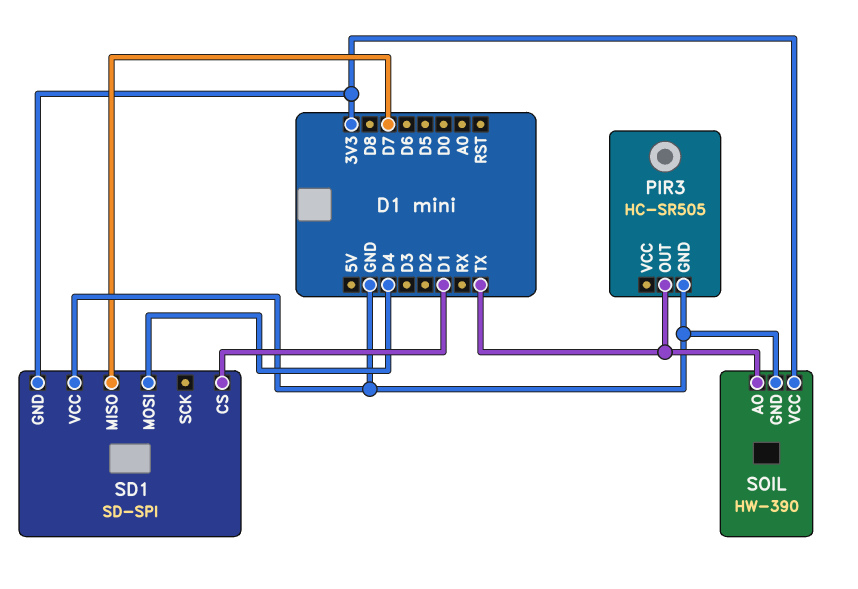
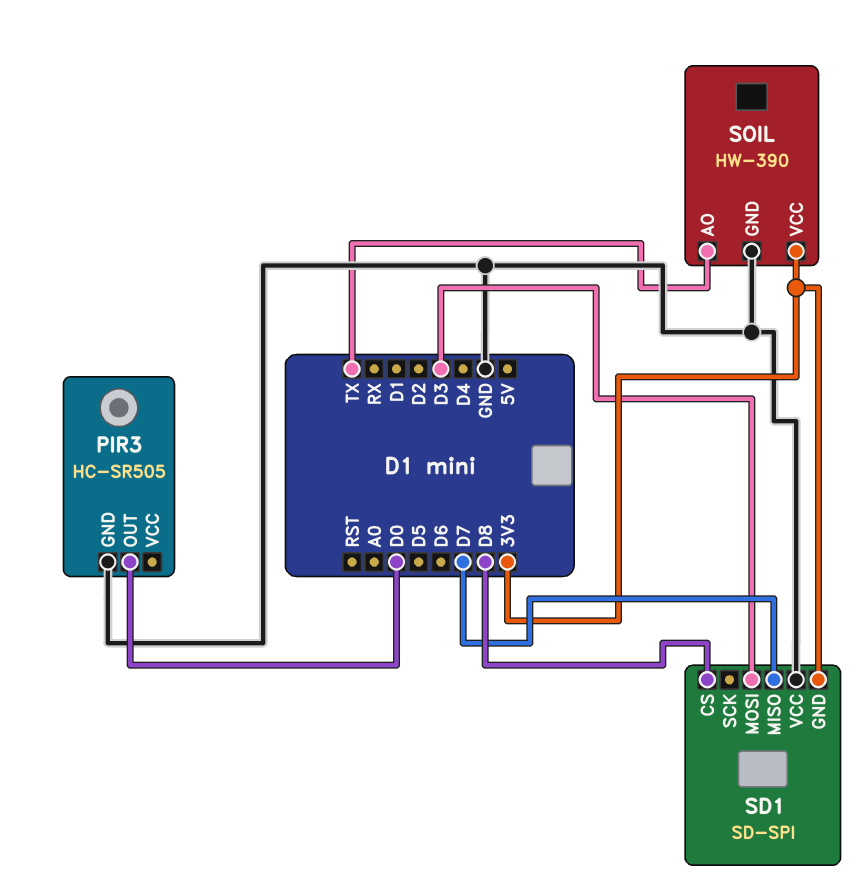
PIR3 pin OUT: TX -> D0
SD1 pin CS: D1 -> D8
SD1 pin MOSI: D4 -> D3

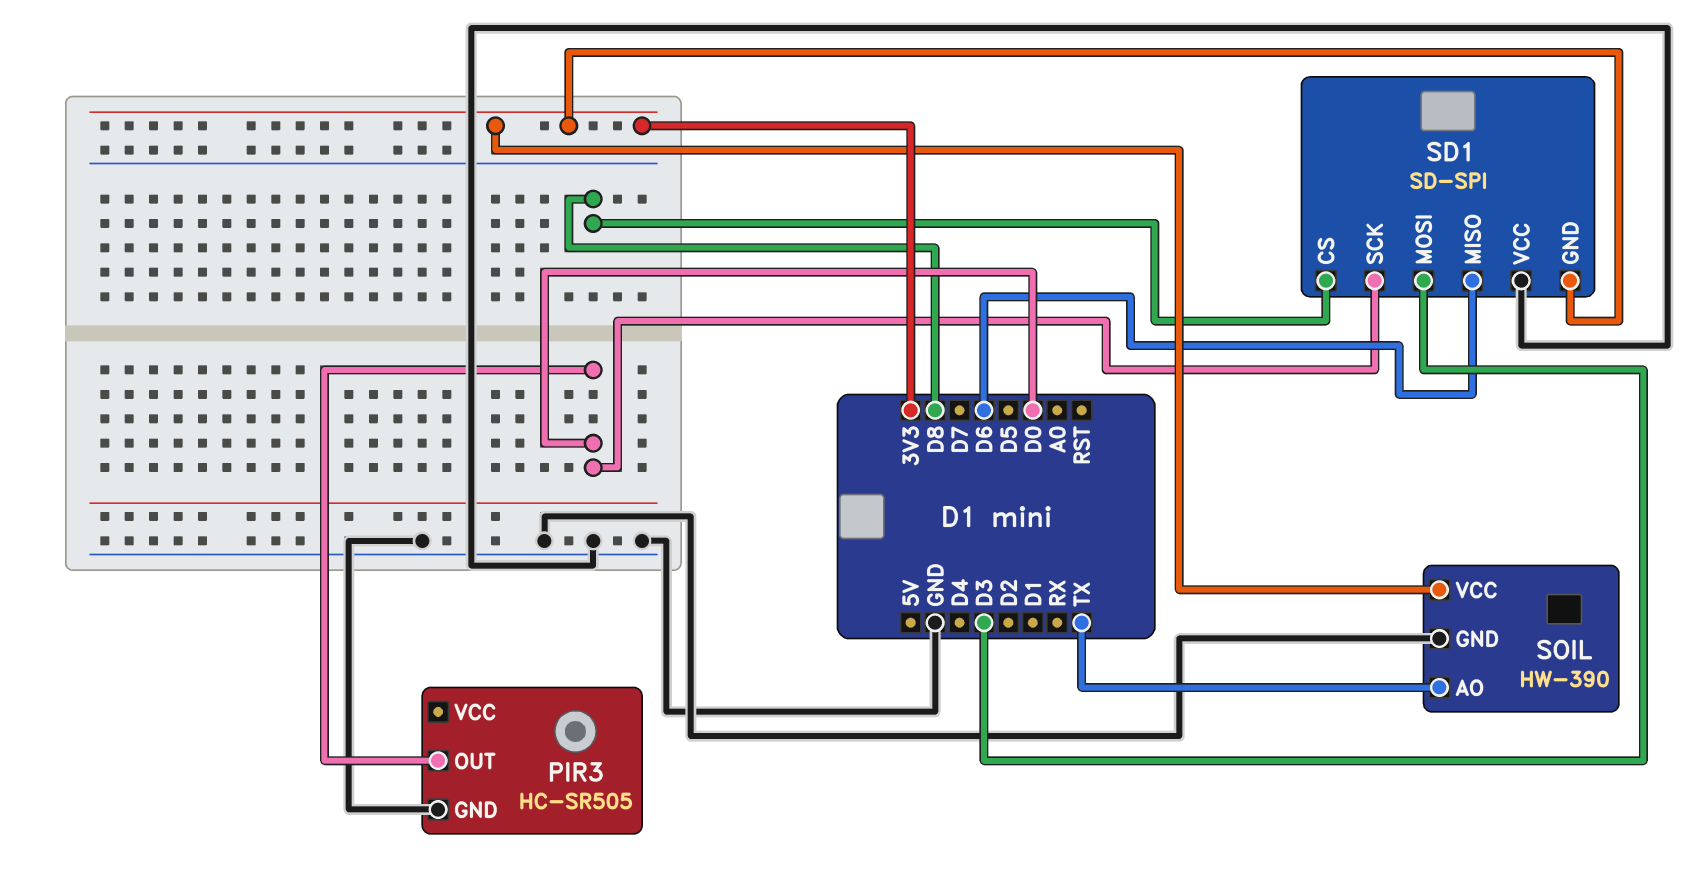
SD1 pin MISO: D7 -> D6
SD1 pin SCK: none -> D0

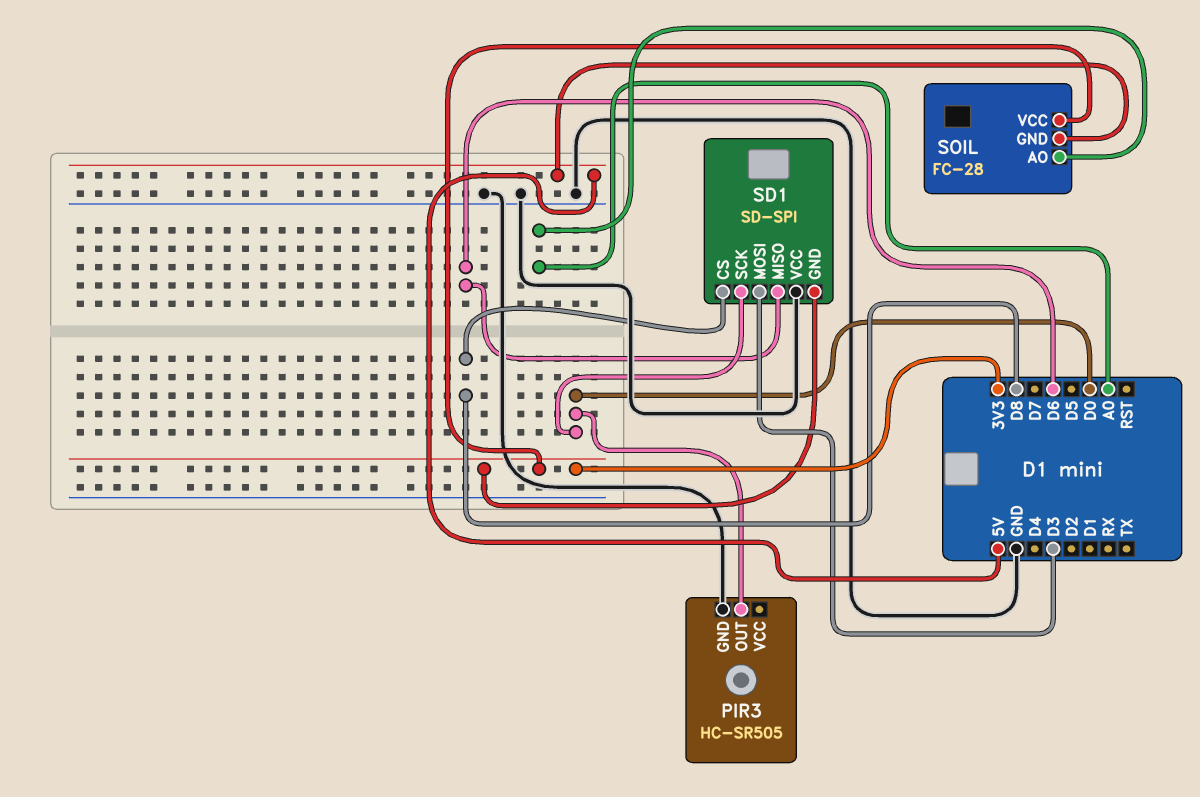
SOIL: HW-390 -> FC-28
SOIL pin AO: TX -> A0
SOIL pin GND: GND -> 5V

